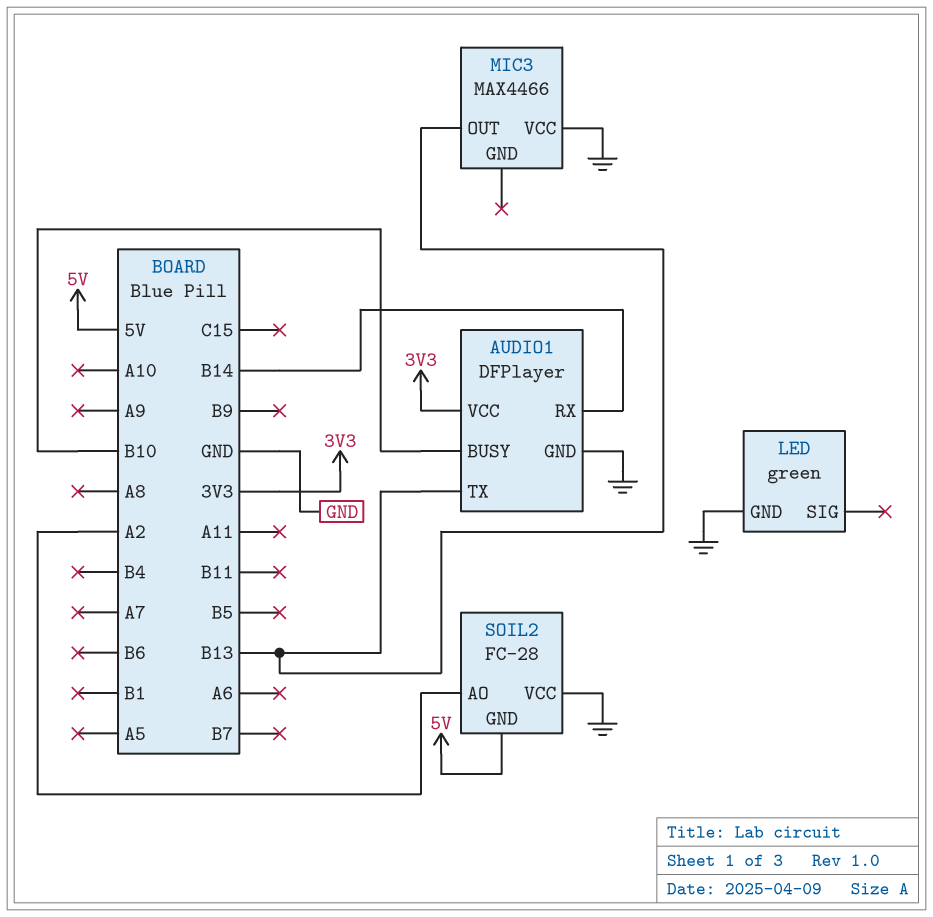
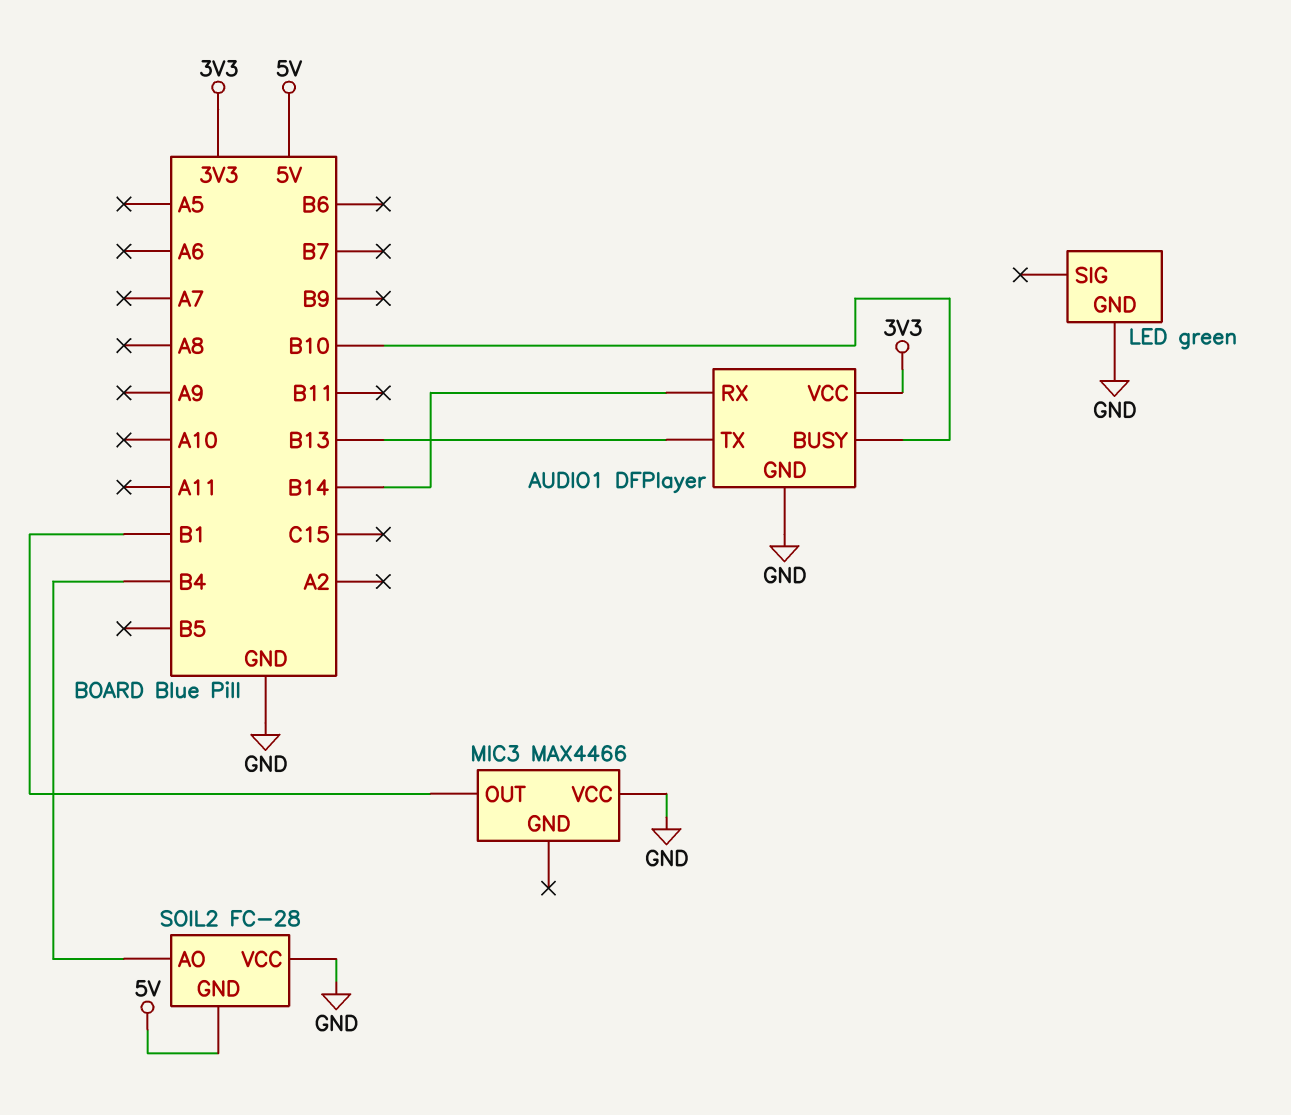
MIC3 pin OUT: B13 -> B1
SOIL2 pin AO: A2 -> B4

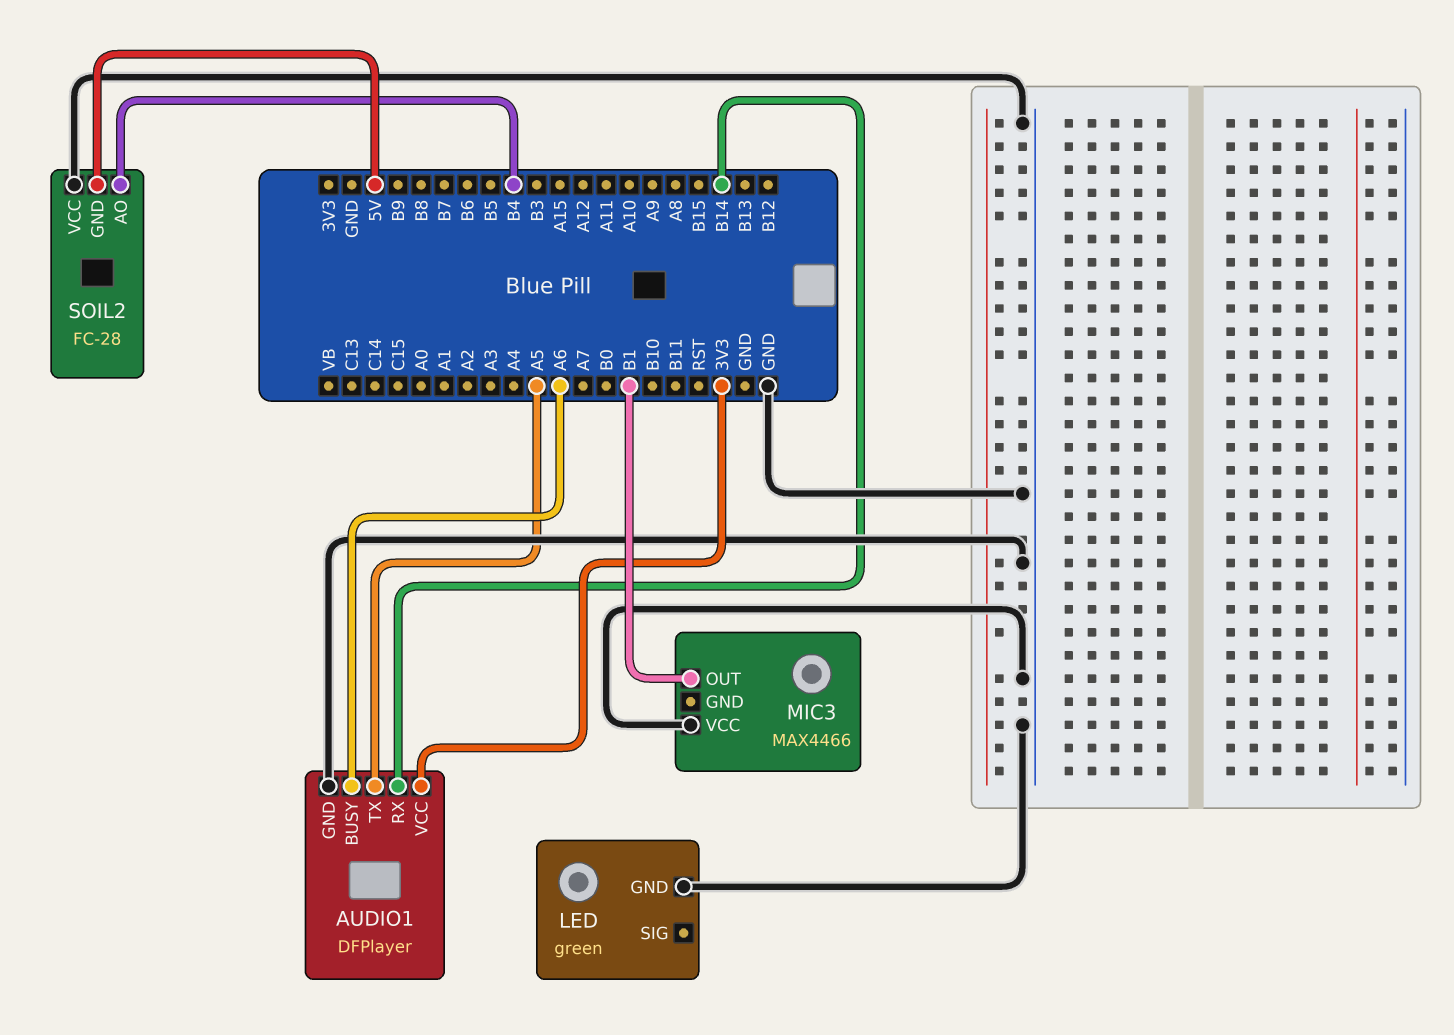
AUDIO1 pin BUSY: B10 -> A6
AUDIO1 pin TX: B13 -> A5

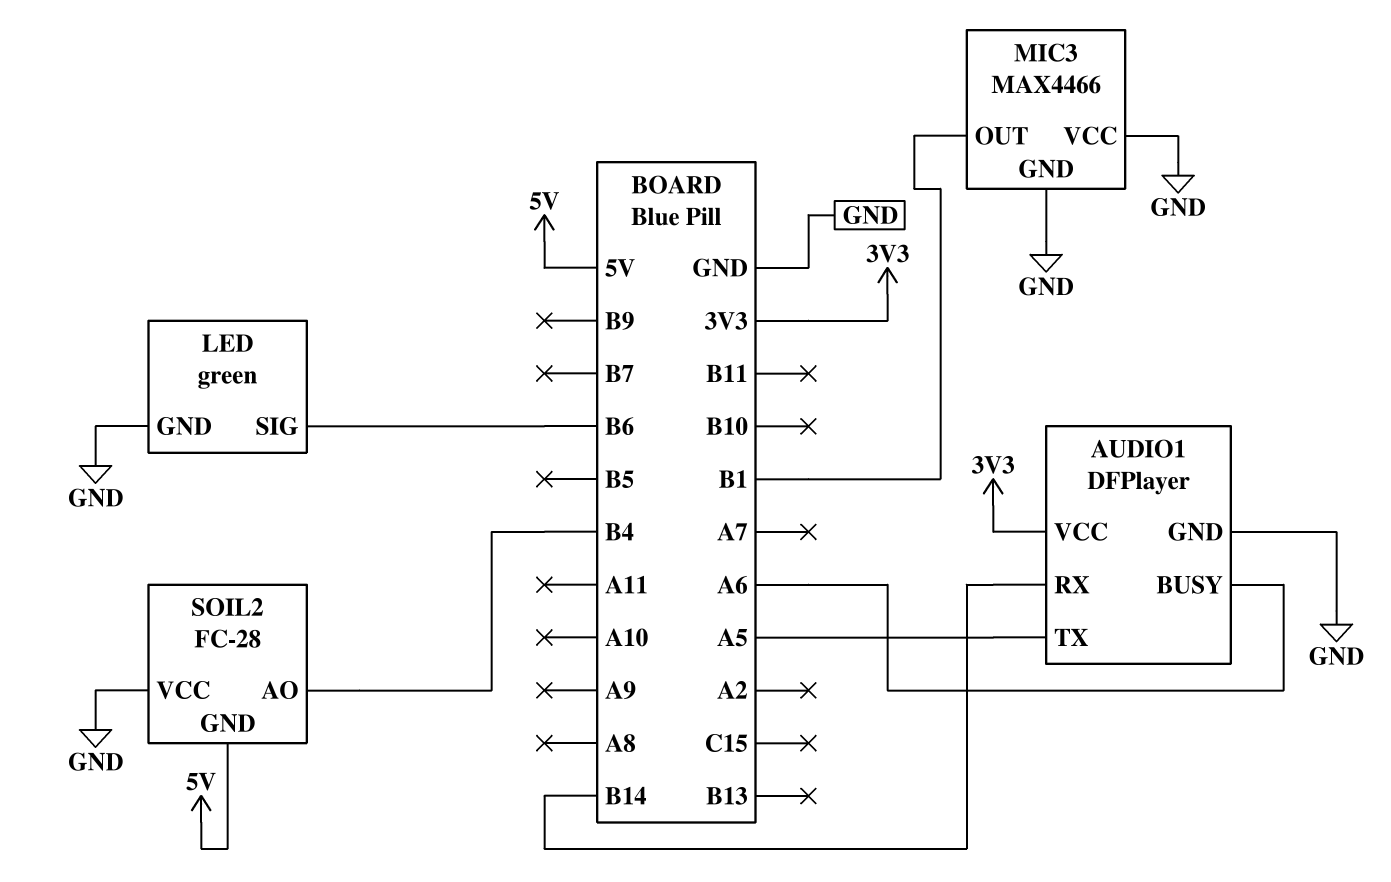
LED pin SIG: none -> B6
MIC3 pin GND: none -> GND

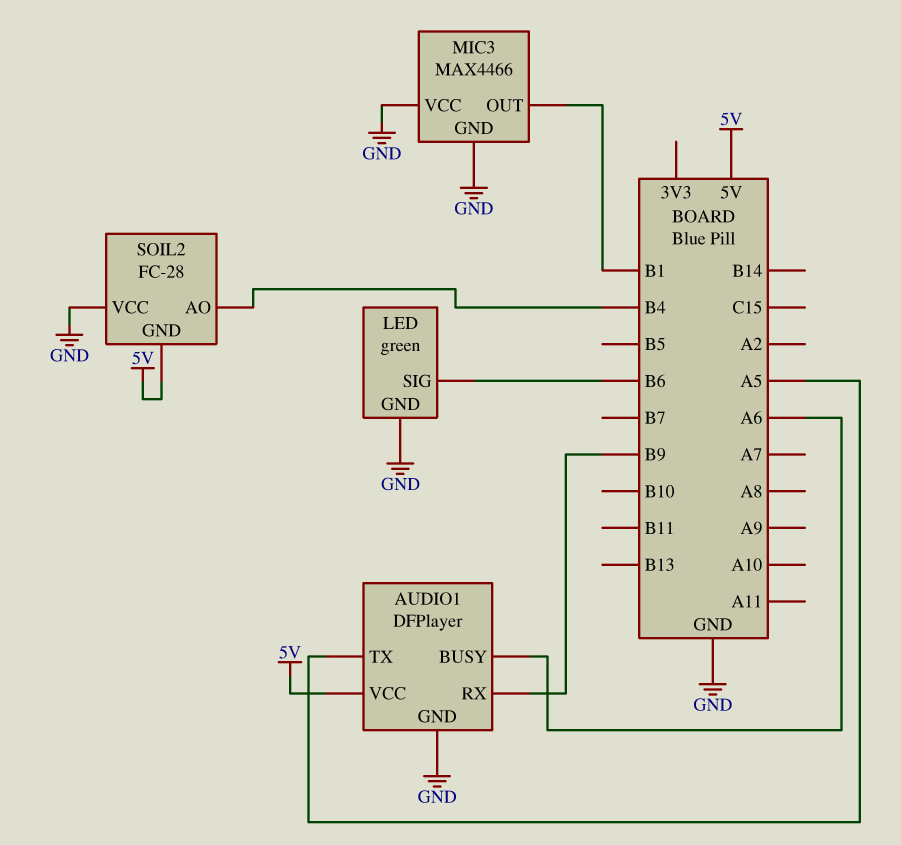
AUDIO1 pin RX: B14 -> B9
AUDIO1 pin VCC: 3V3 -> 5V

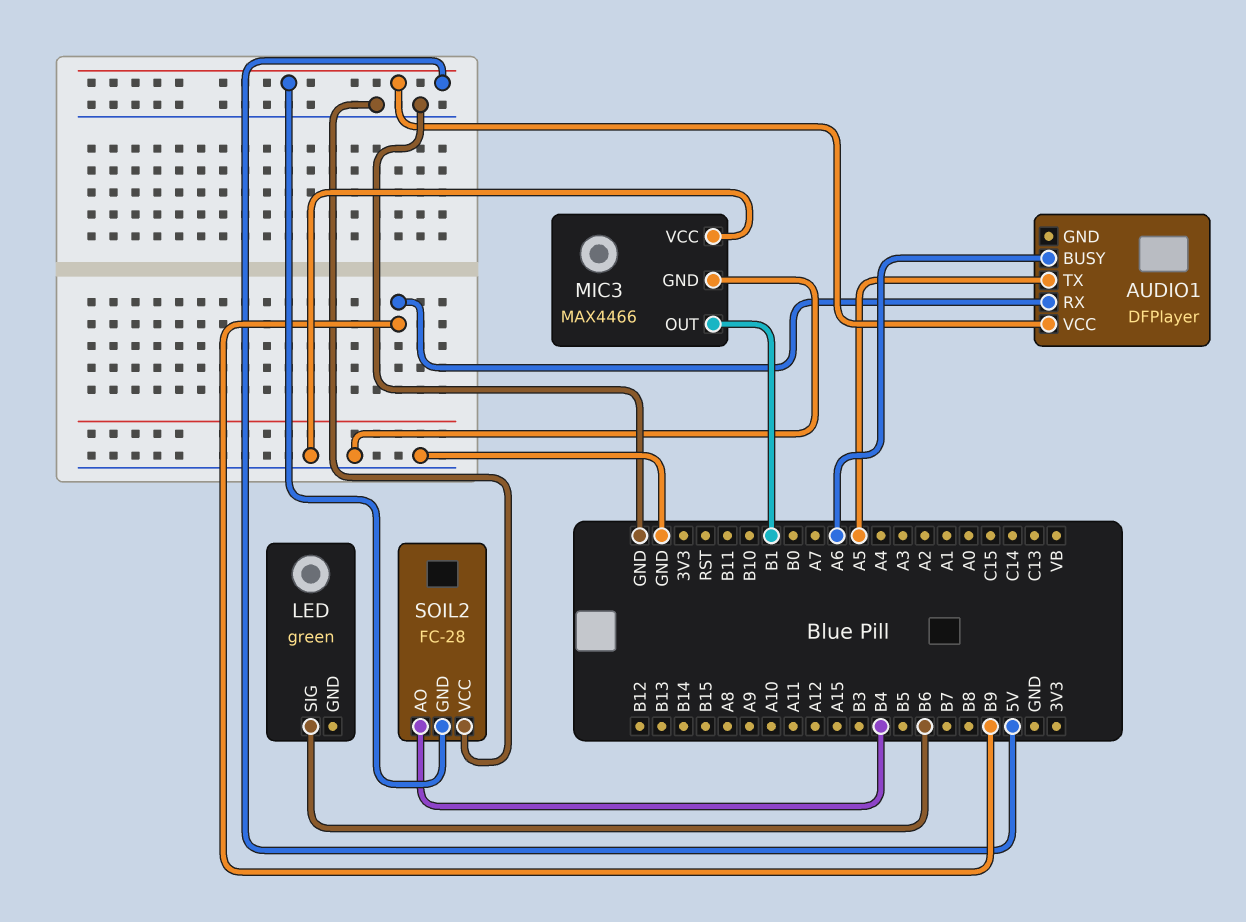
AUDIO1 pin GND: GND -> none
LED pin GND: GND -> none

